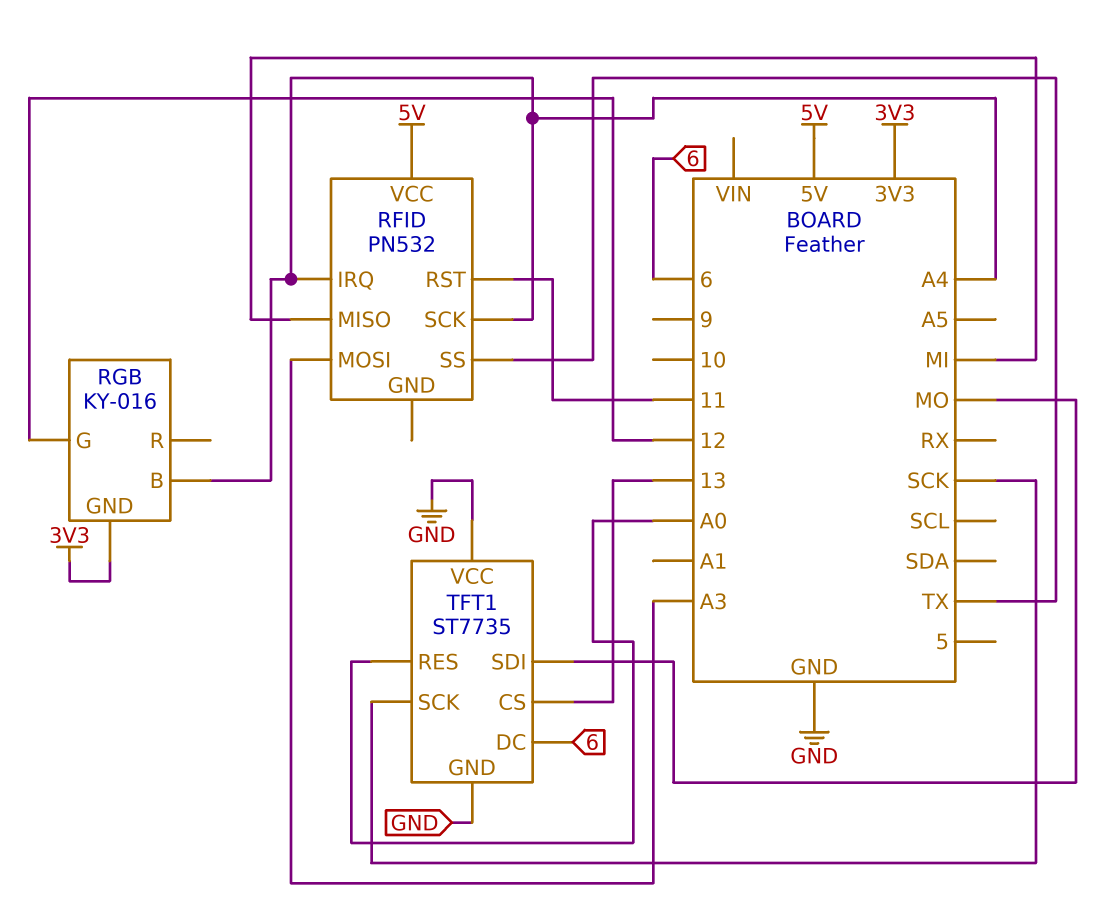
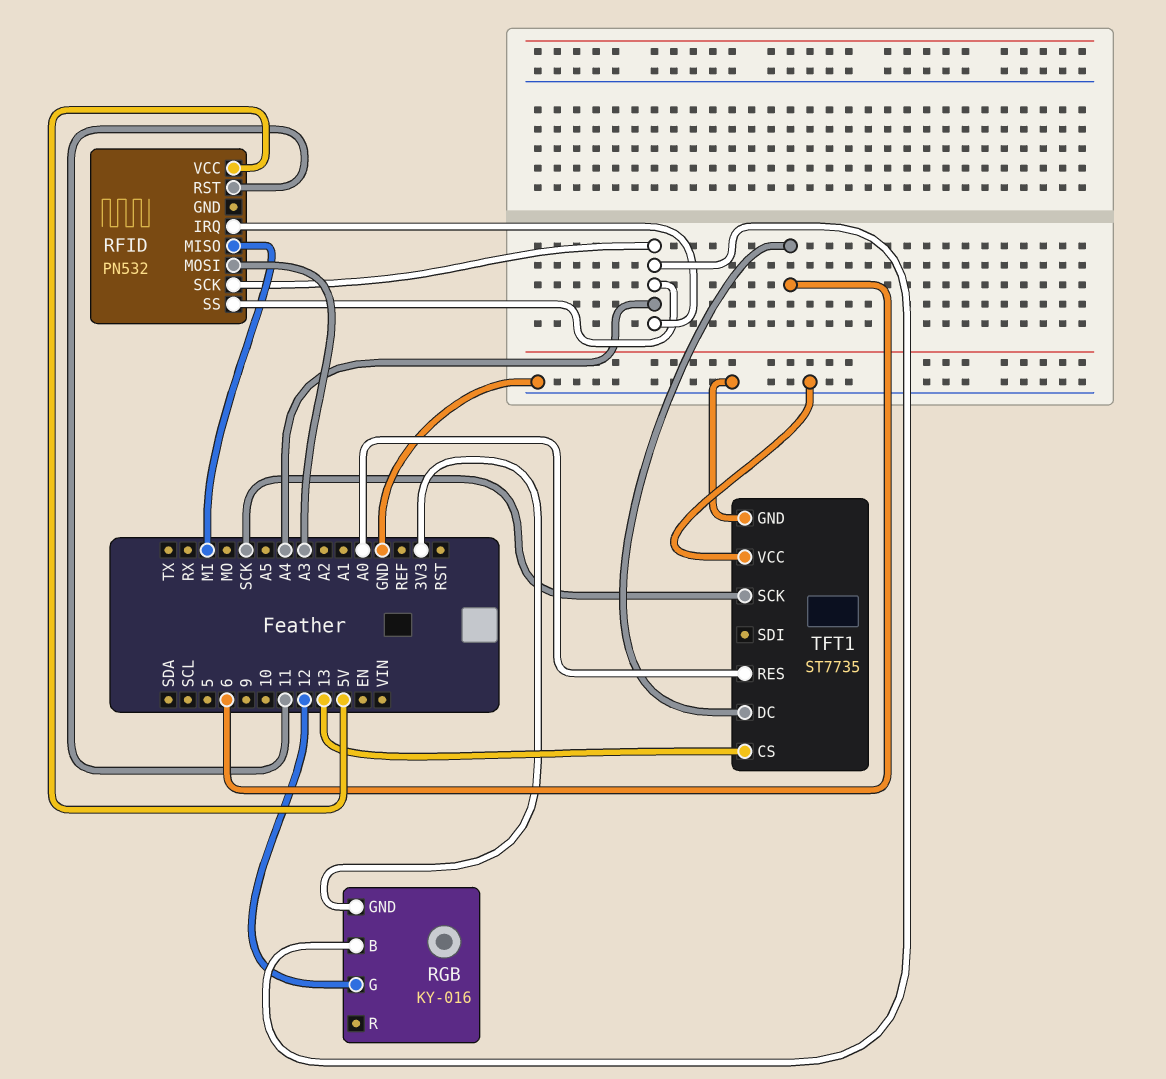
RFID pin SS: TX -> A4
TFT1 pin SDI: MO -> none

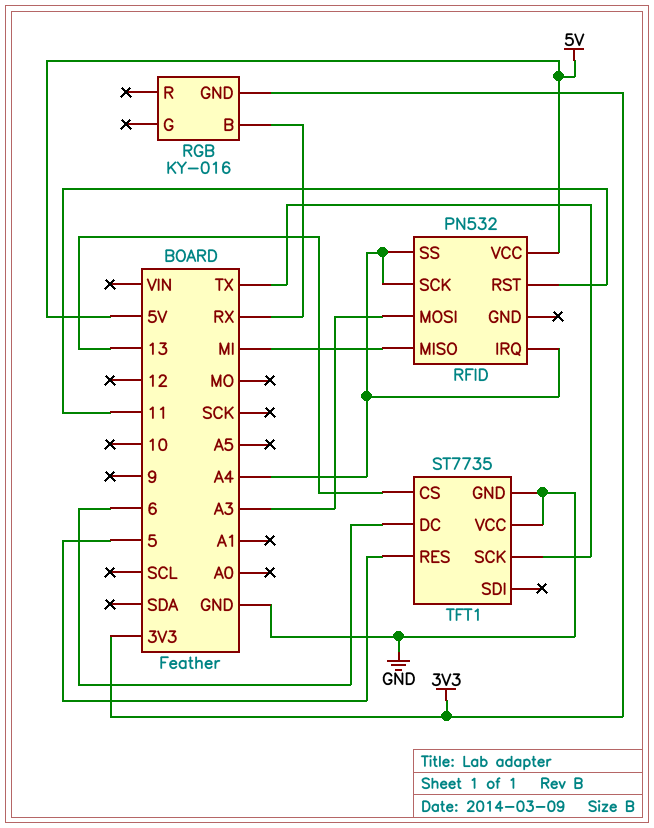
RGB pin B: A4 -> RX
RGB pin G: 12 -> none
TFT1 pin RES: A0 -> 5
TFT1 pin SCK: SCK -> TX

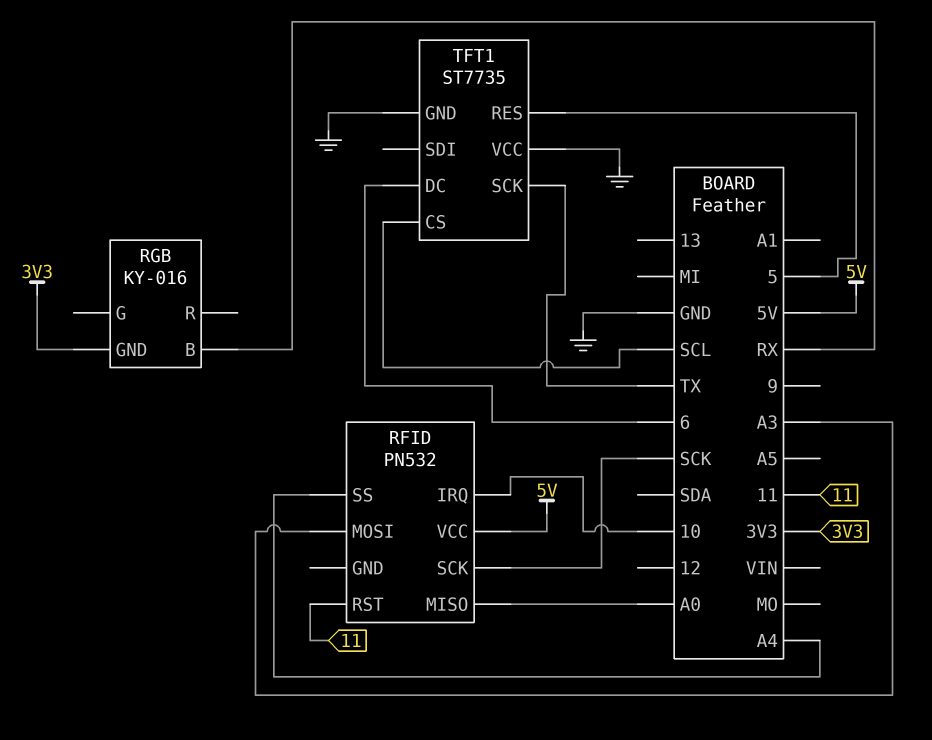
RFID pin IRQ: A4 -> 10
RFID pin MISO: MI -> A0
RFID pin SCK: A4 -> SCK
TFT1 pin CS: 13 -> SCL

